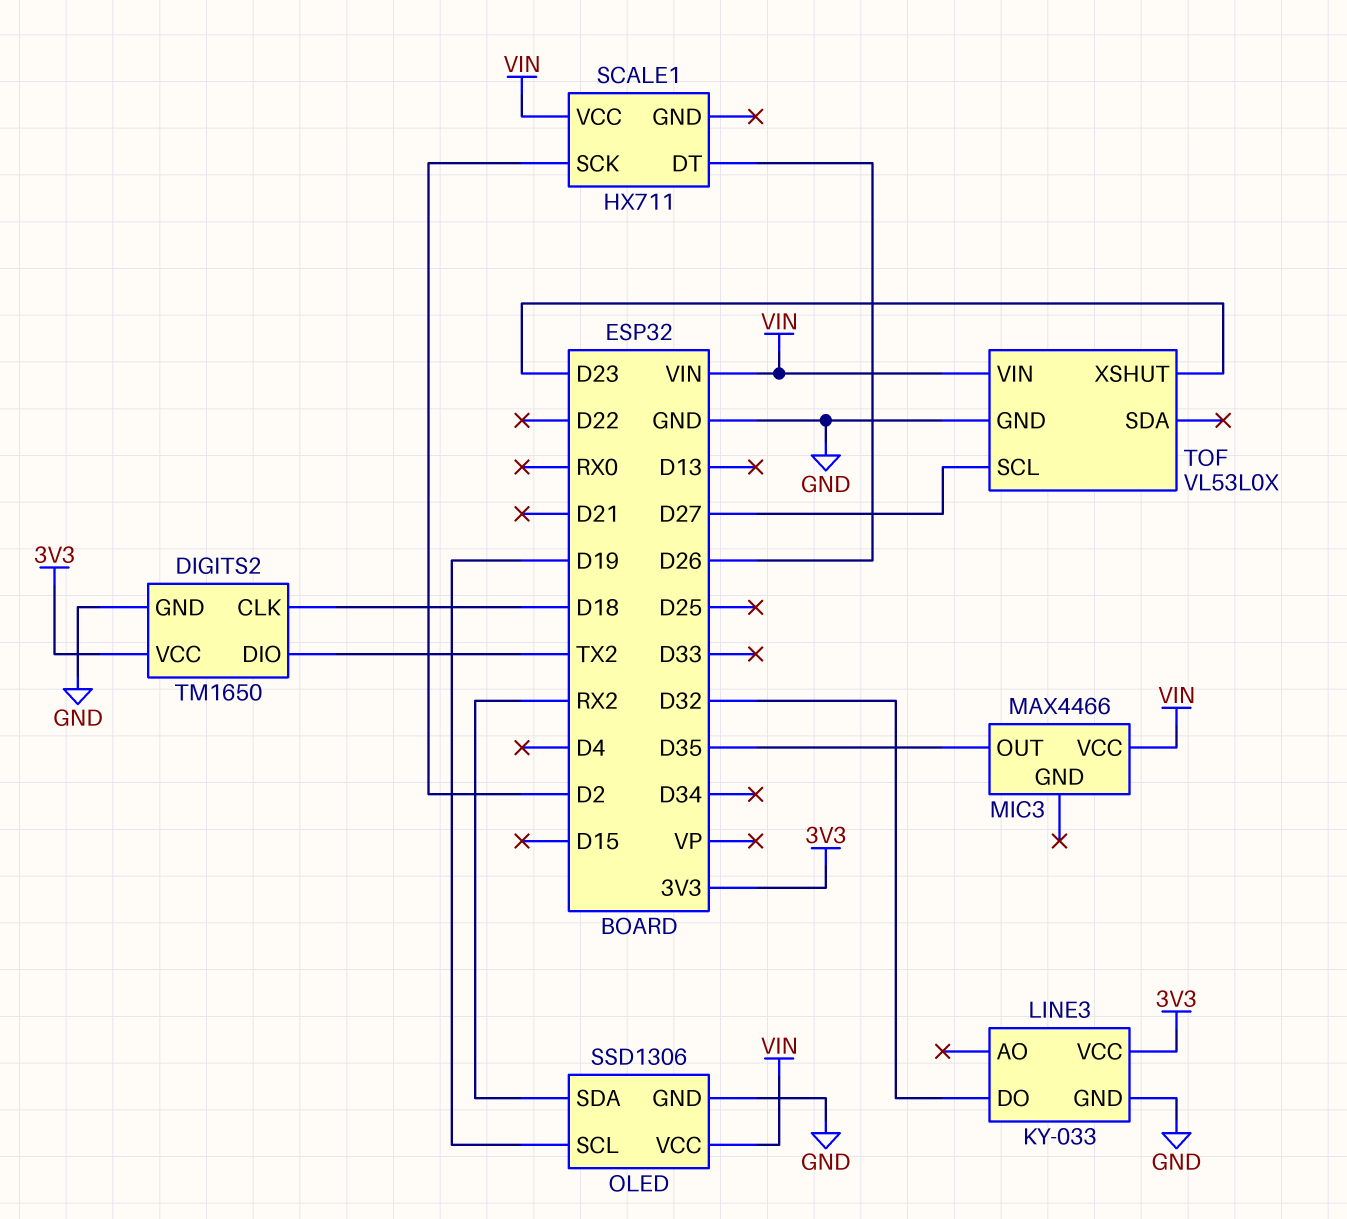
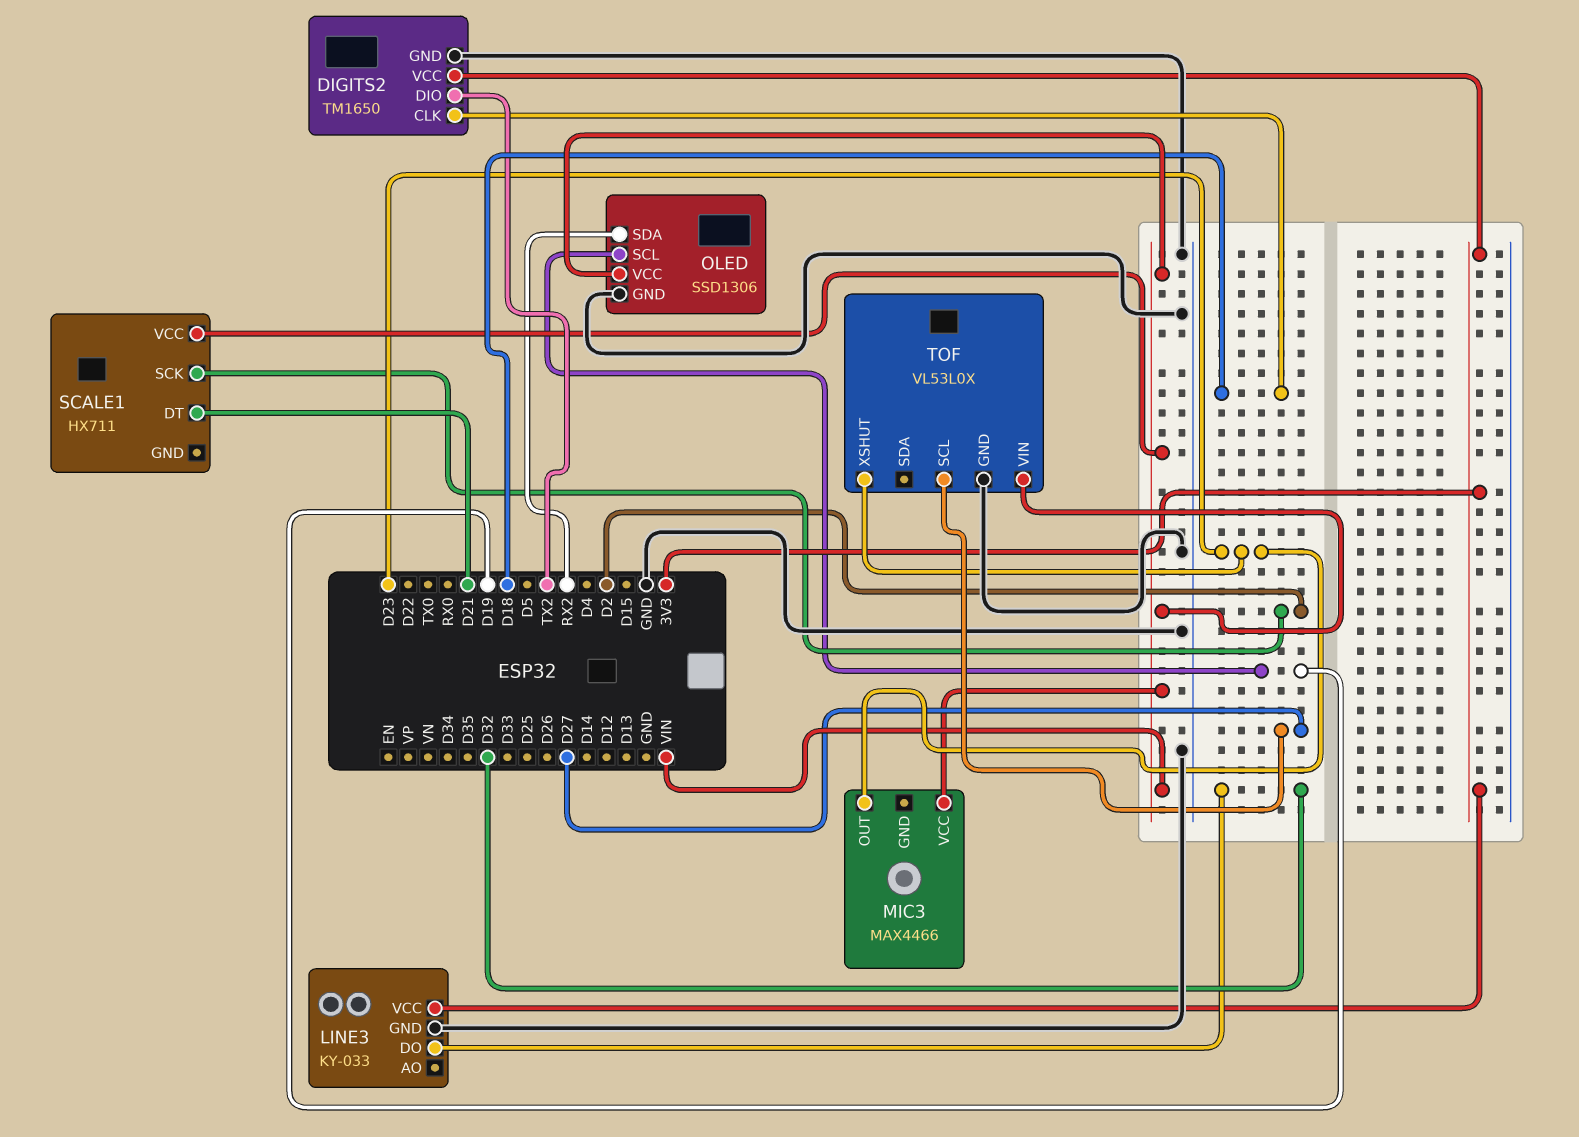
MIC3 pin OUT: D35 -> D23
SCALE1 pin DT: D26 -> D21

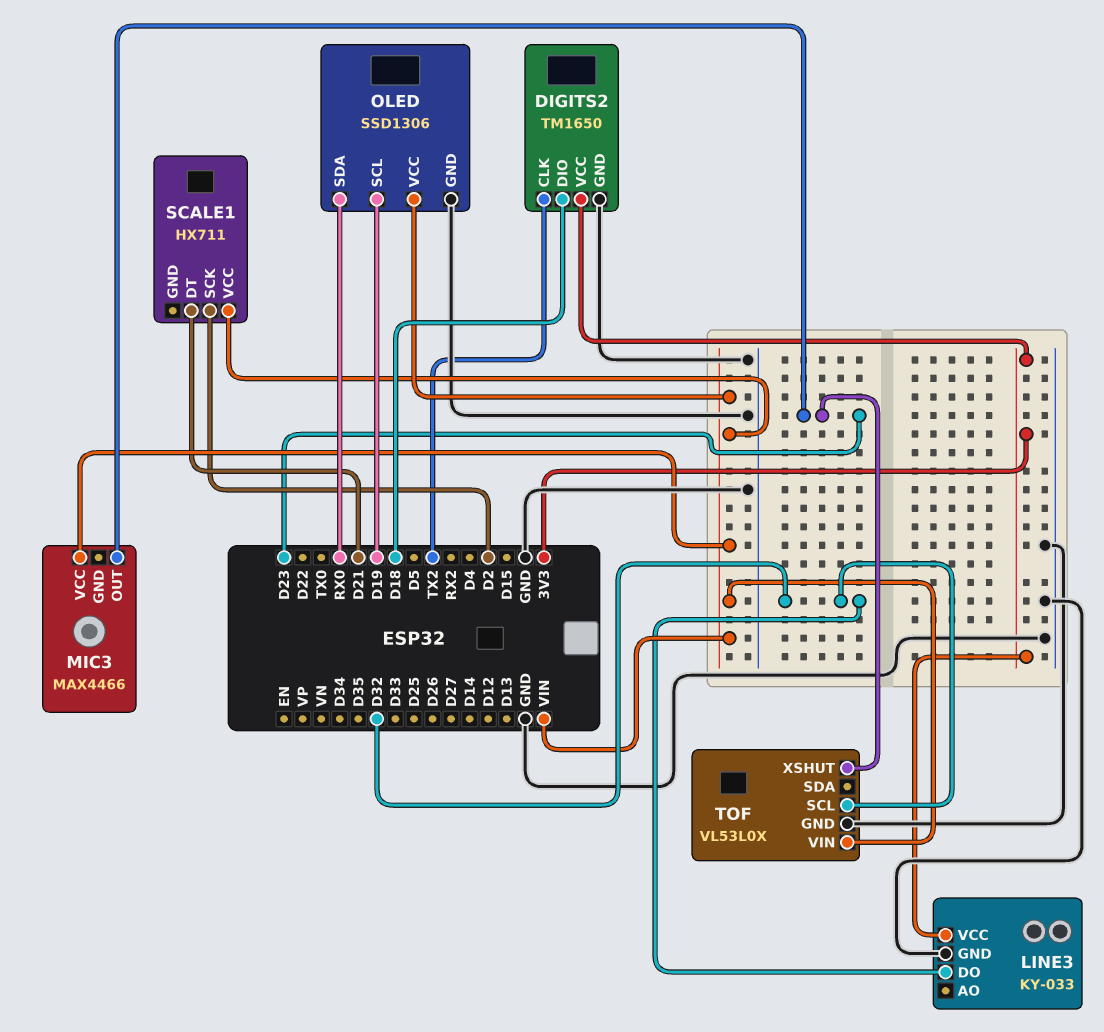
DIGITS2 pin CLK: D18 -> TX2
DIGITS2 pin DIO: TX2 -> D18
OLED pin SDA: RX2 -> RX0
TOF pin SCL: D27 -> D32

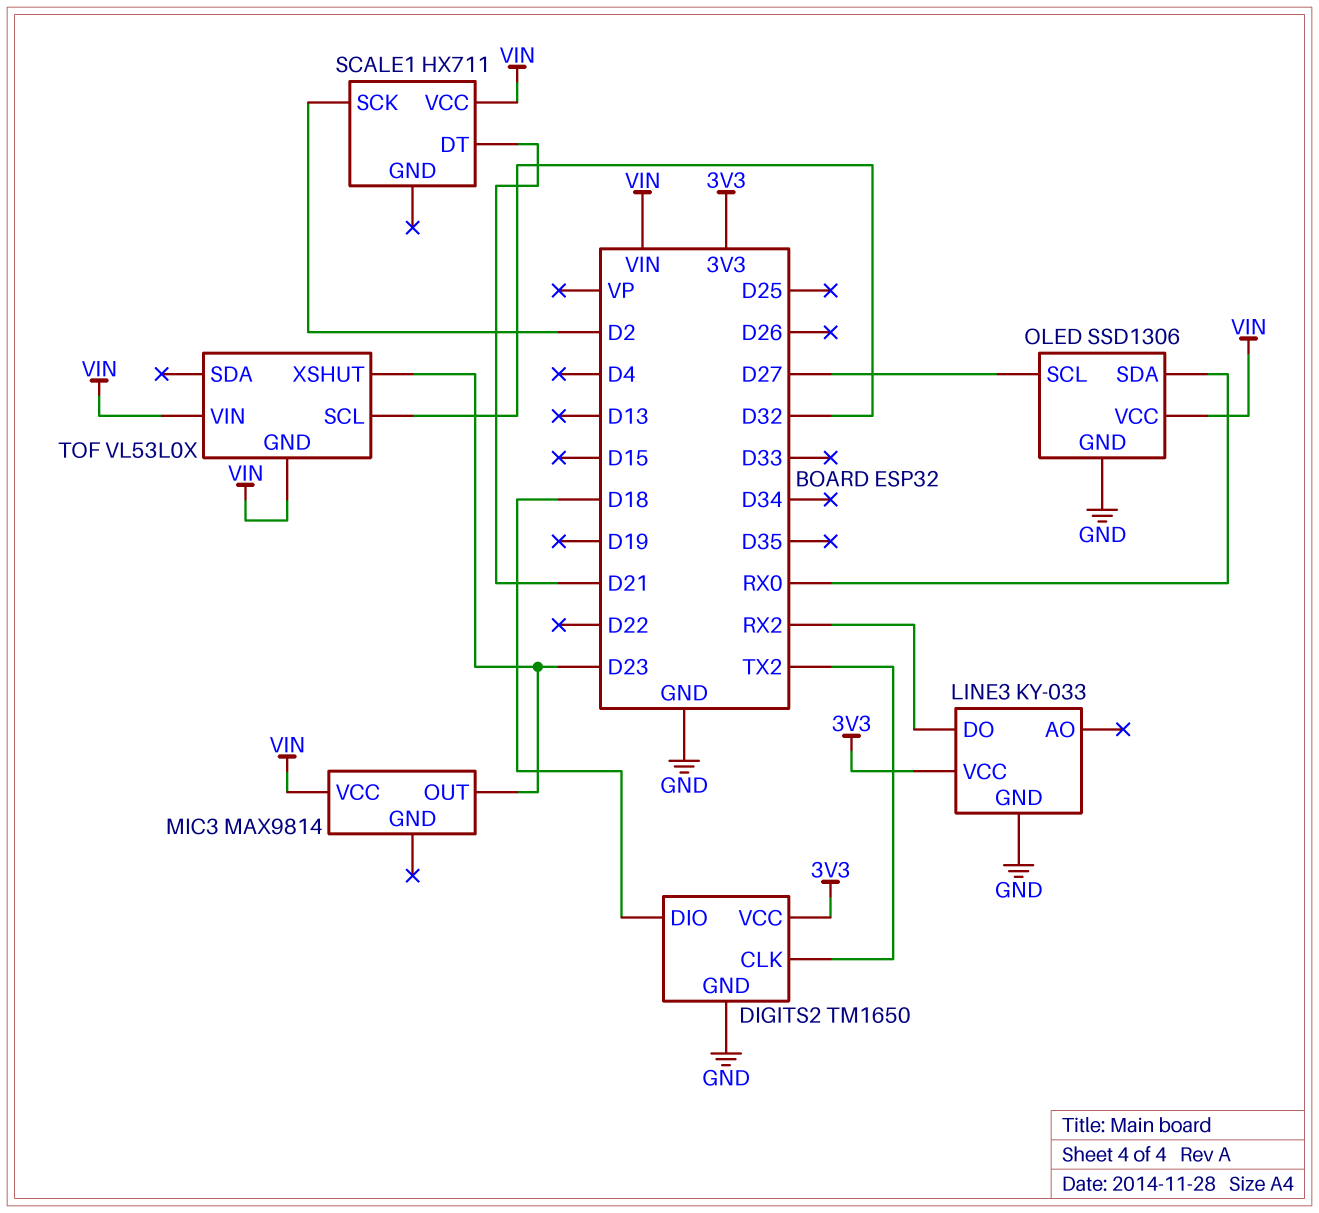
LINE3 pin DO: D32 -> RX2
MIC3: MAX4466 -> MAX9814
OLED pin SCL: D19 -> D27
TOF pin GND: GND -> VIN

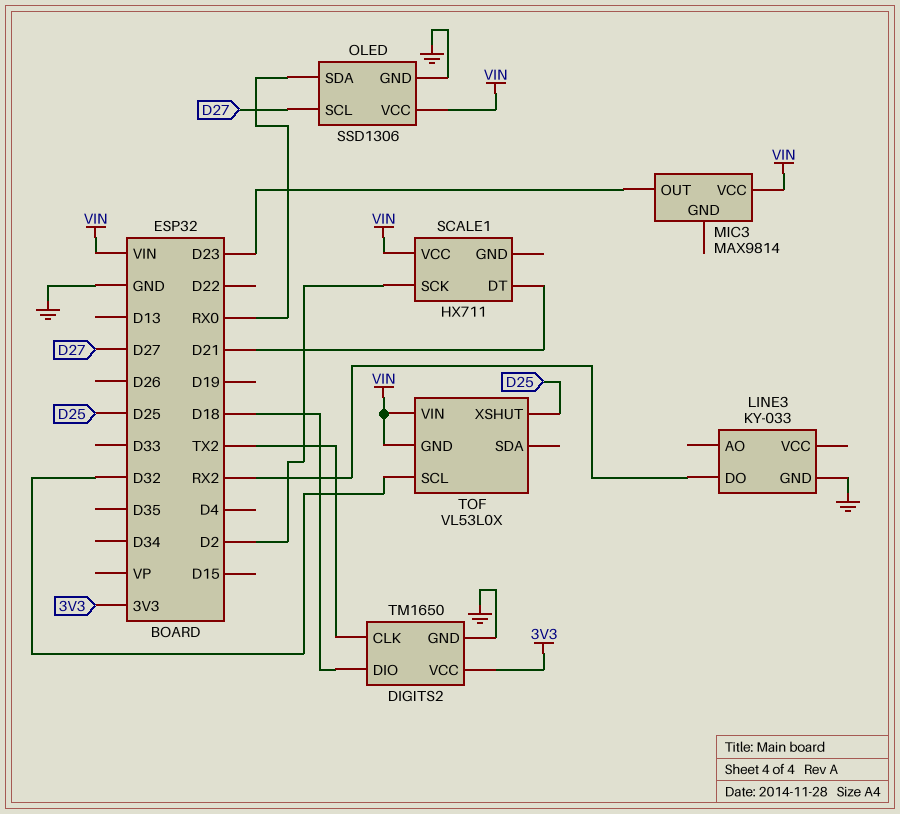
LINE3 pin VCC: 3V3 -> none
TOF pin XSHUT: D23 -> D25

